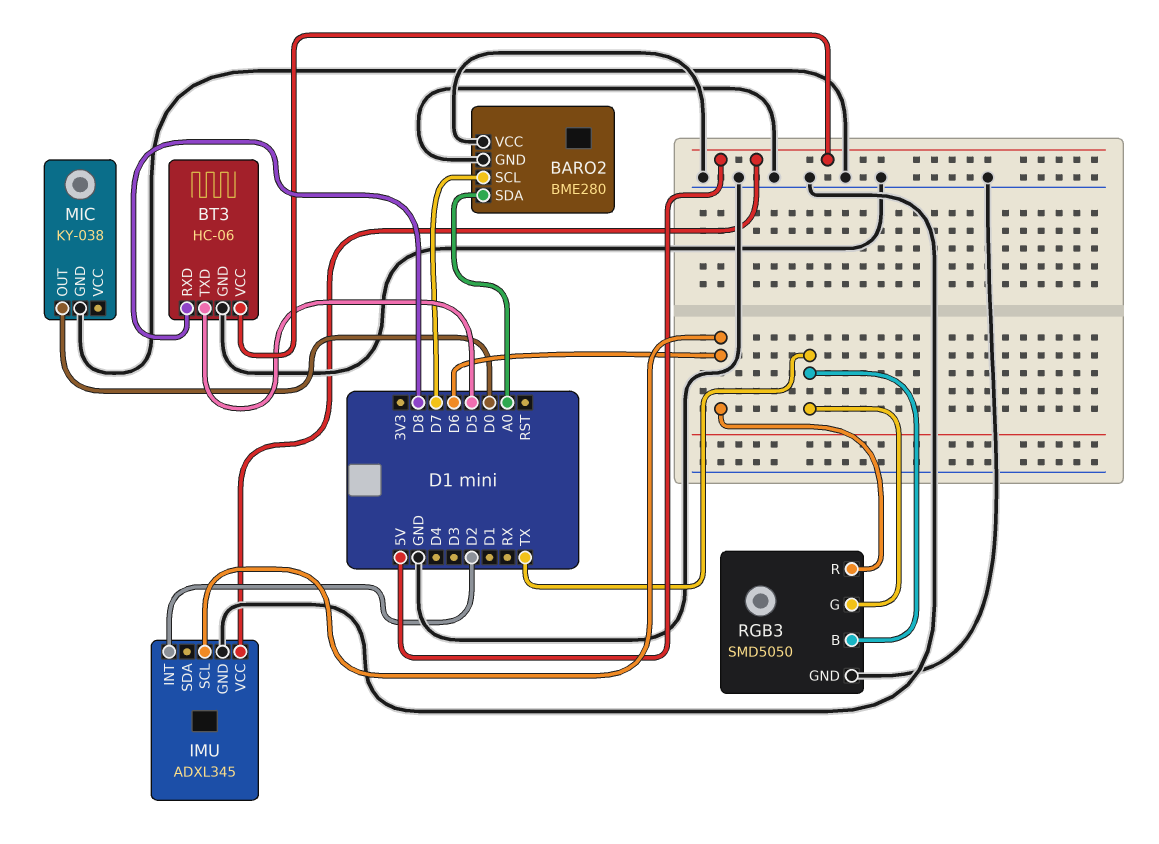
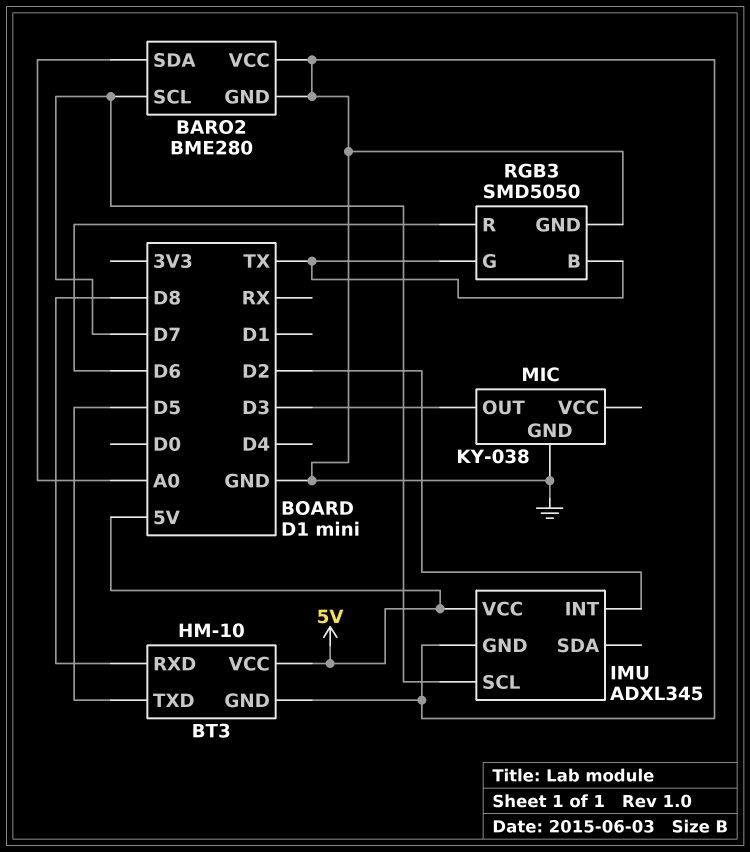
BT3: HC-06 -> HM-10
IMU pin SCL: D6 -> D7
MIC pin OUT: D0 -> D3

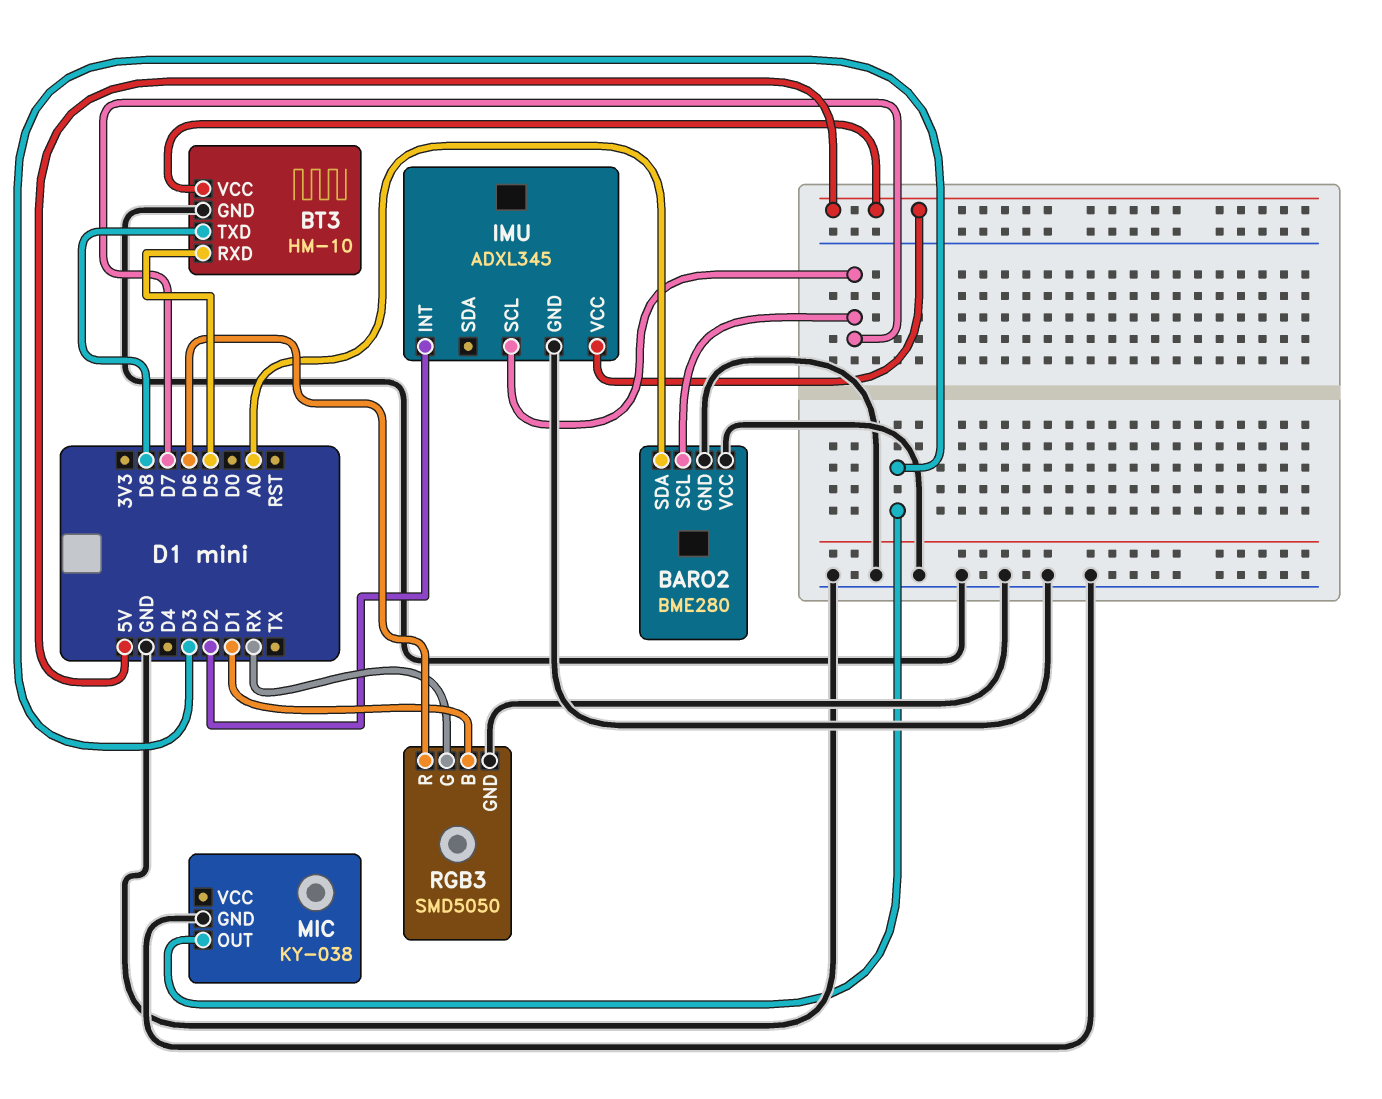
BT3 pin RXD: D8 -> D5
BT3 pin TXD: D5 -> D8
RGB3 pin B: TX -> D1
RGB3 pin G: TX -> RX

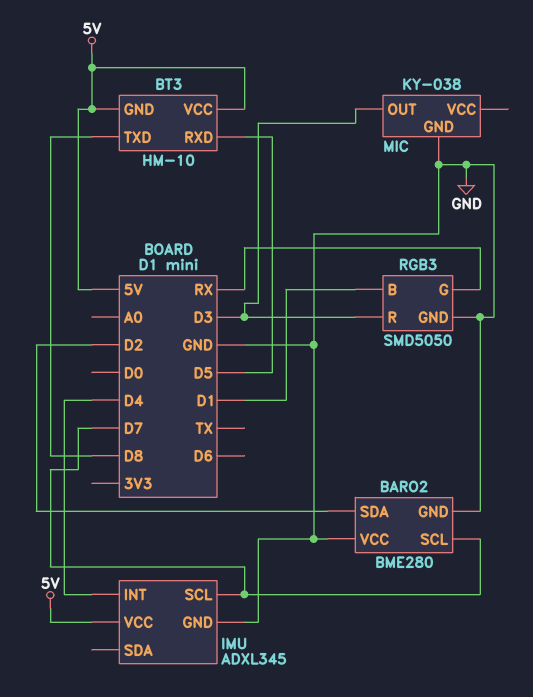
BARO2 pin SDA: A0 -> D2
BT3 pin GND: GND -> 5V
IMU pin INT: D2 -> D4
RGB3 pin R: D6 -> D3

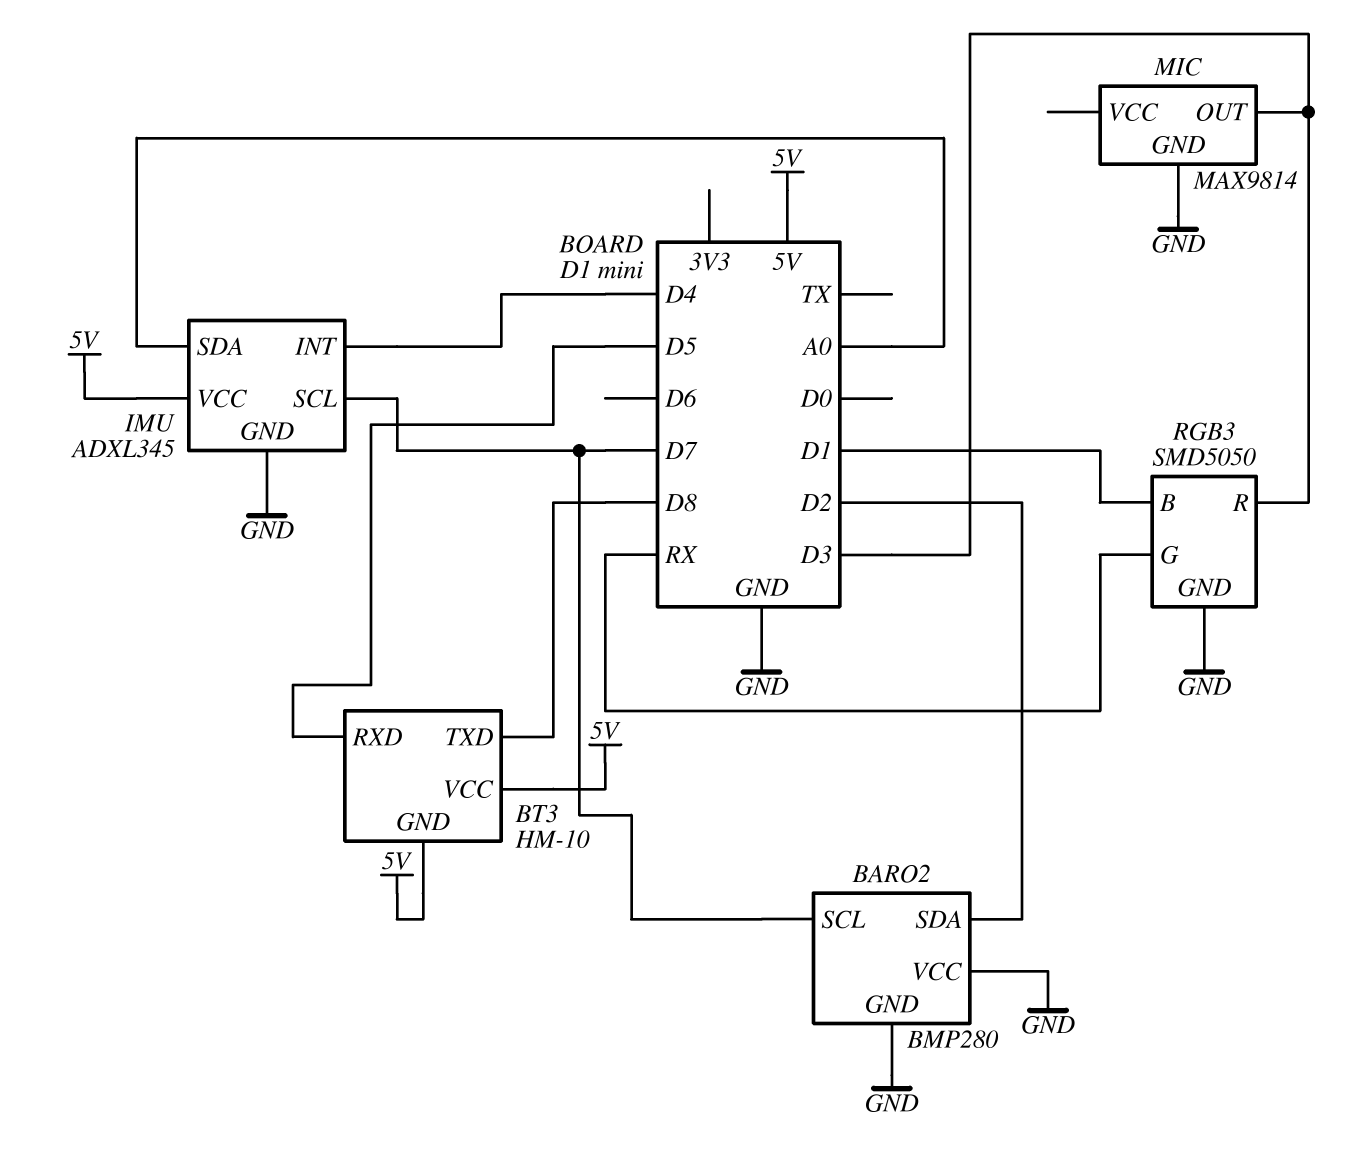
BARO2: BME280 -> BMP280
IMU pin SDA: none -> A0
MIC: KY-038 -> MAX9814

